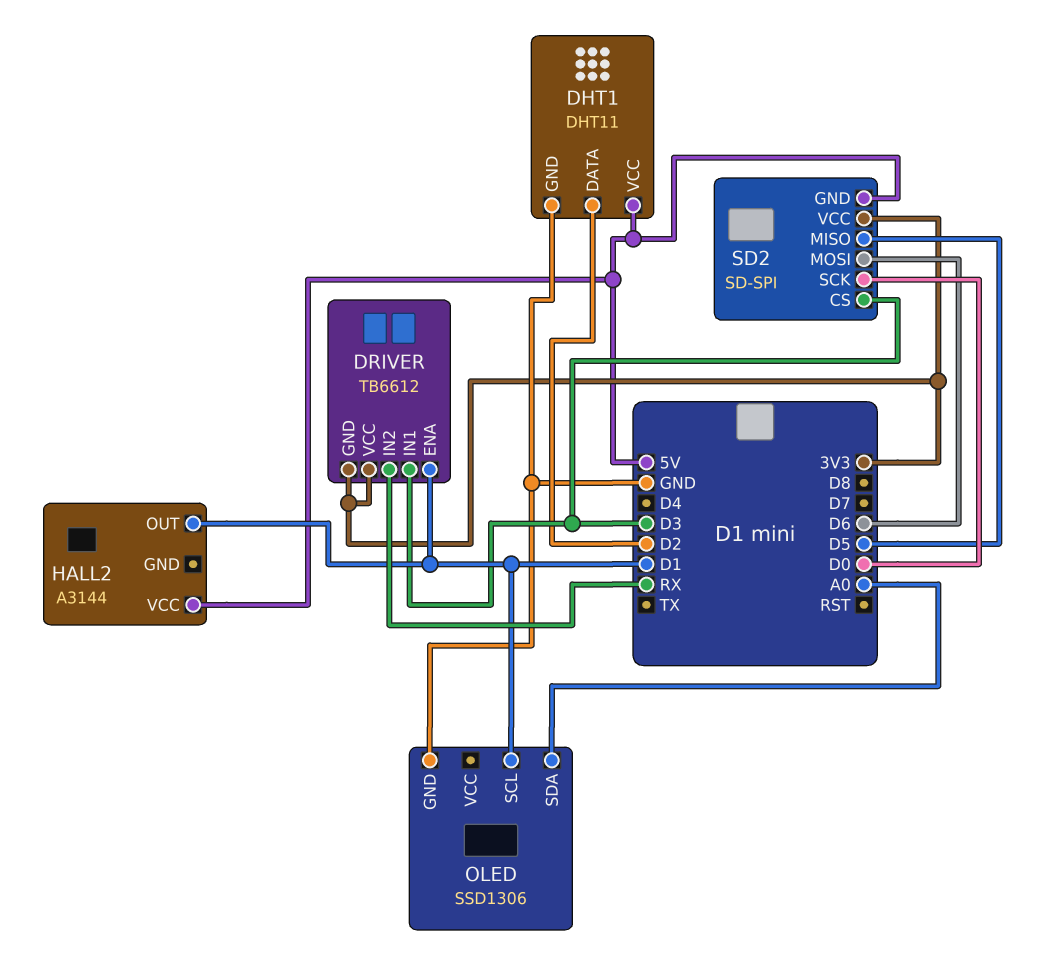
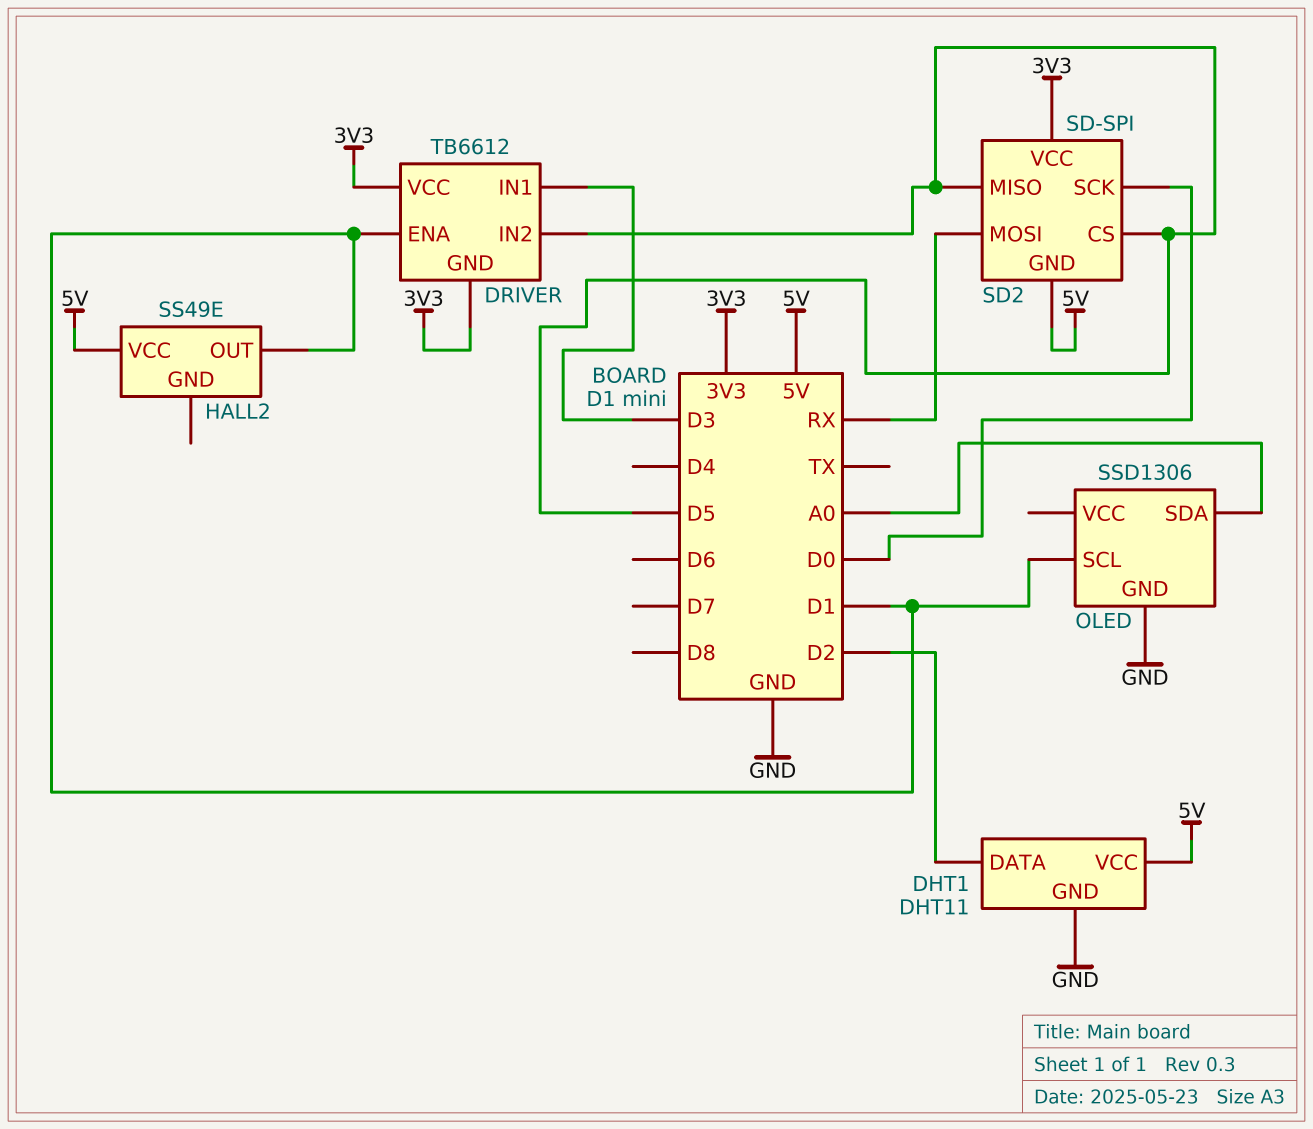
DRIVER pin IN2: RX -> D5
HALL2: A3144 -> SS49E
SD2 pin CS: D3 -> D5
SD2 pin MOSI: D6 -> RX

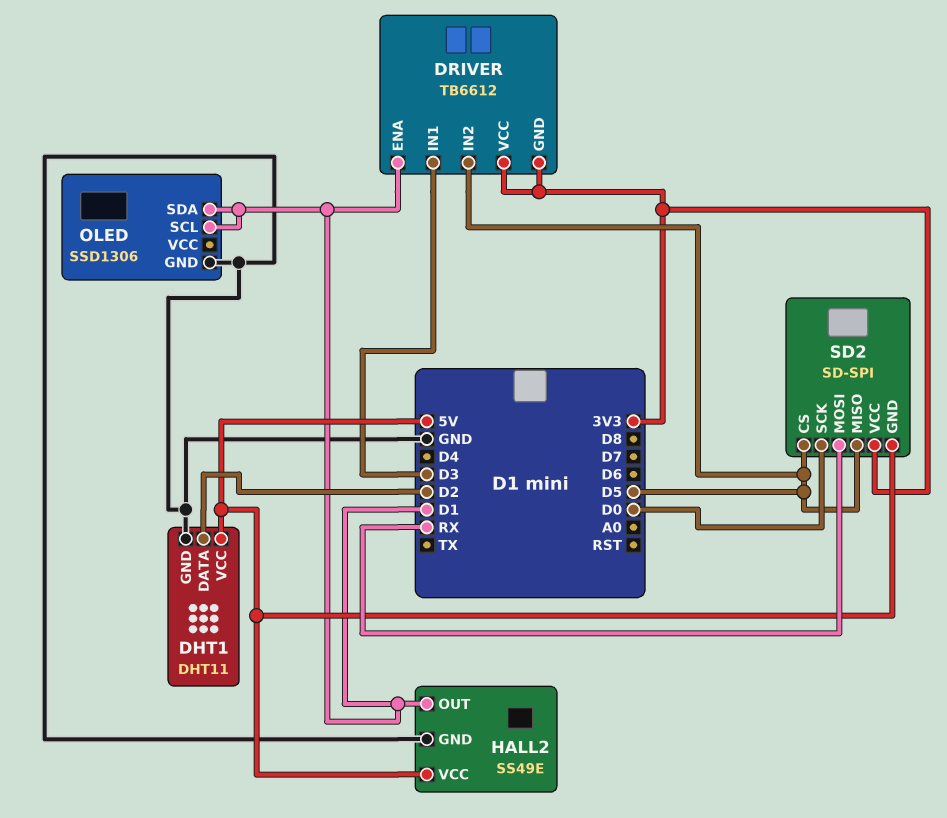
HALL2 pin GND: none -> GND
OLED pin SDA: A0 -> D1

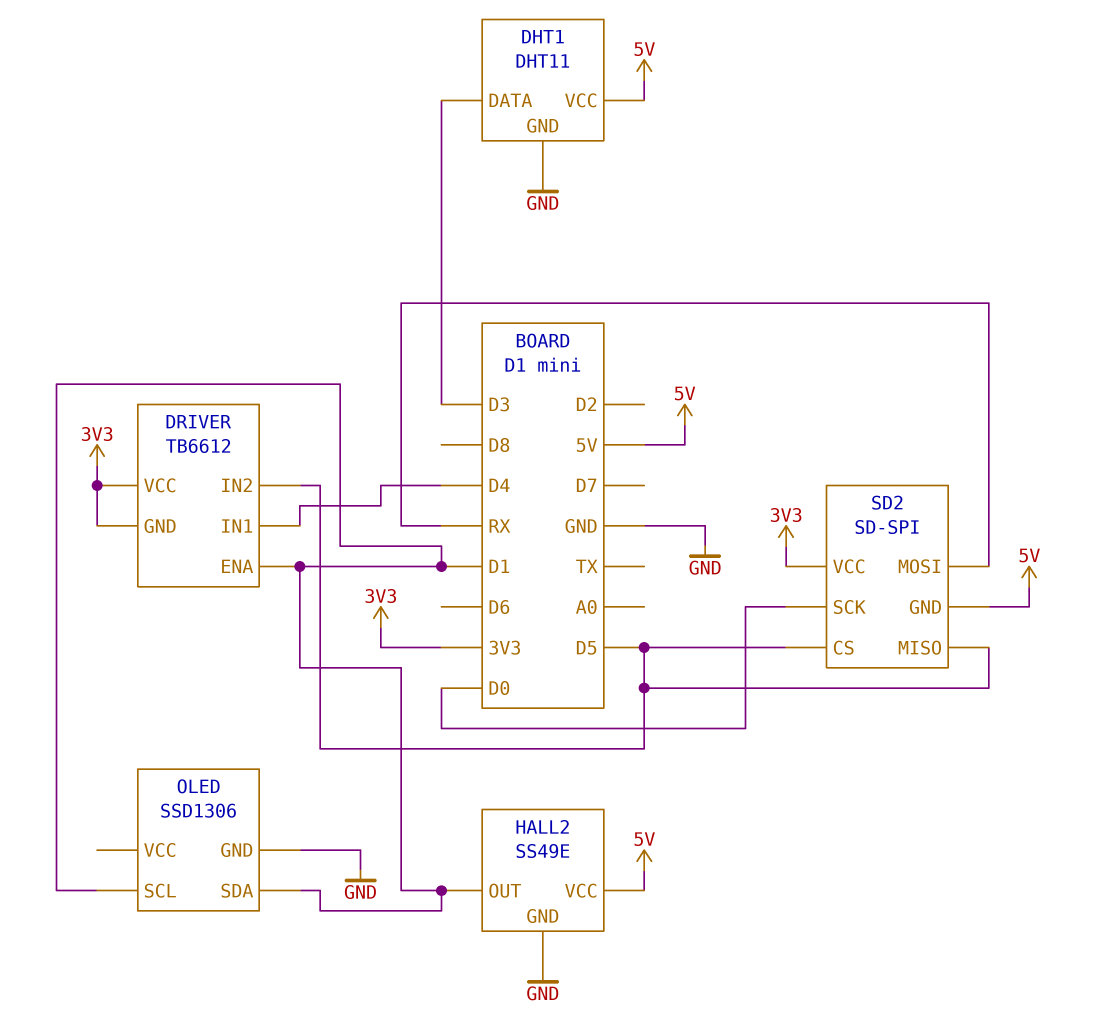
DHT1 pin DATA: D2 -> D3
DRIVER pin IN1: D3 -> D4

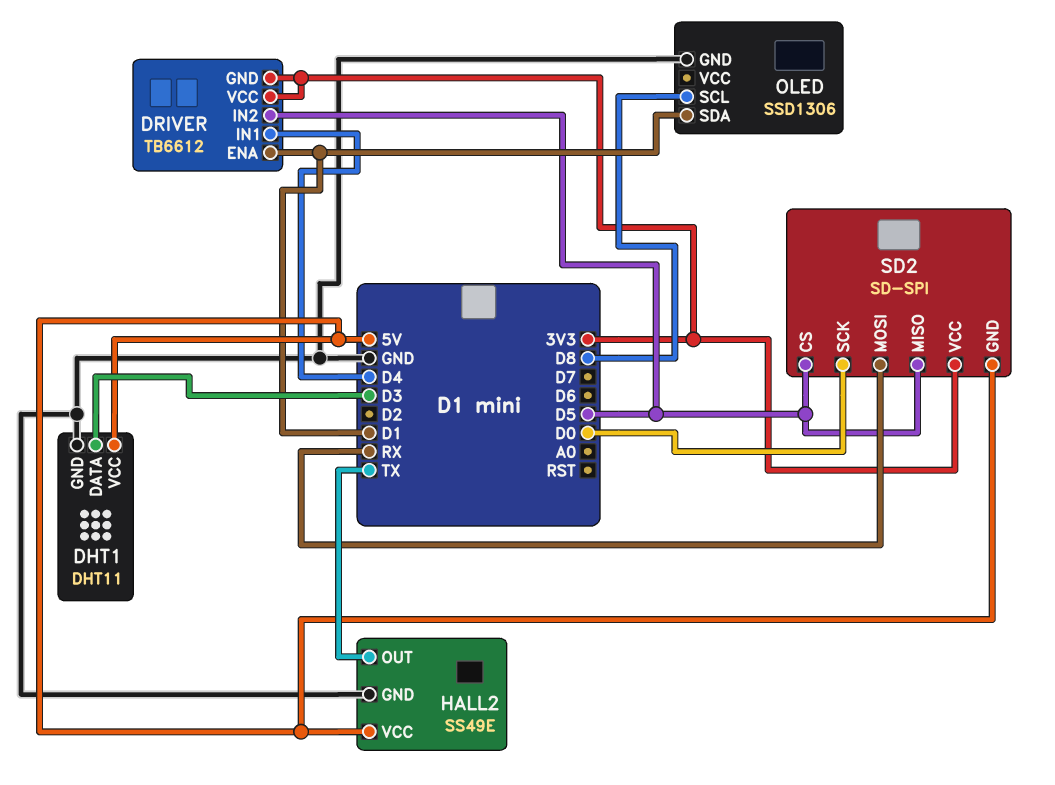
HALL2 pin OUT: D1 -> TX
OLED pin SCL: D1 -> D8

